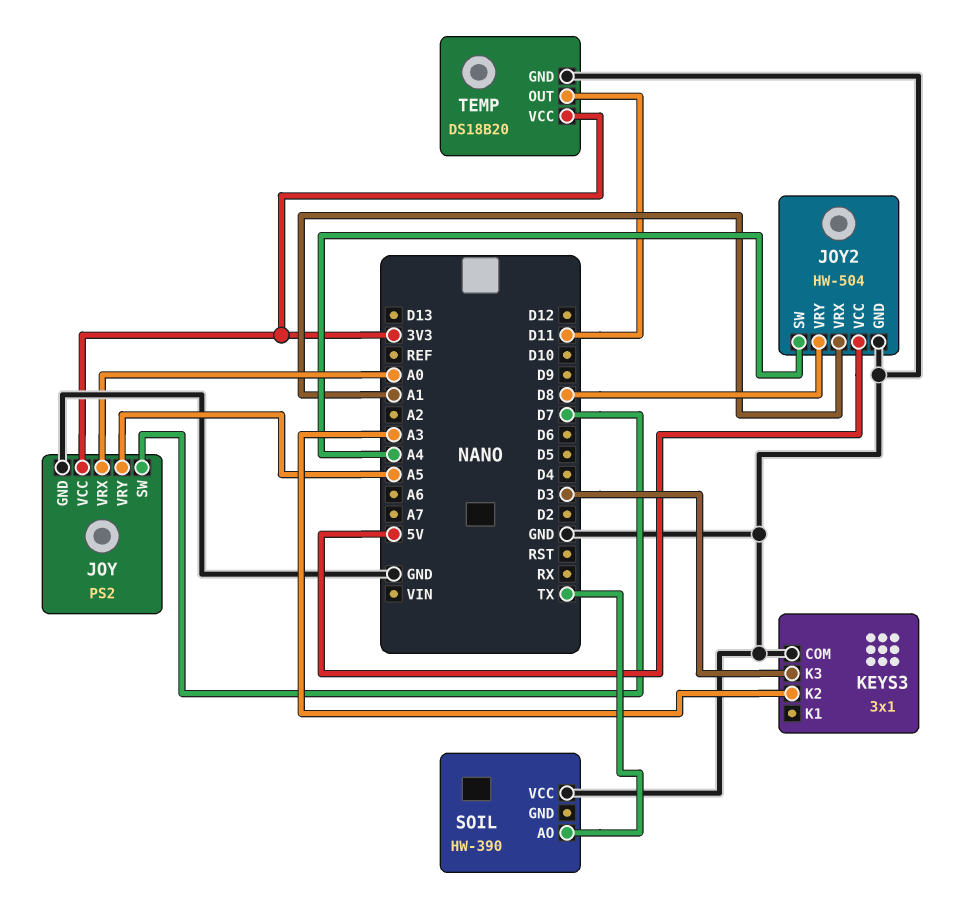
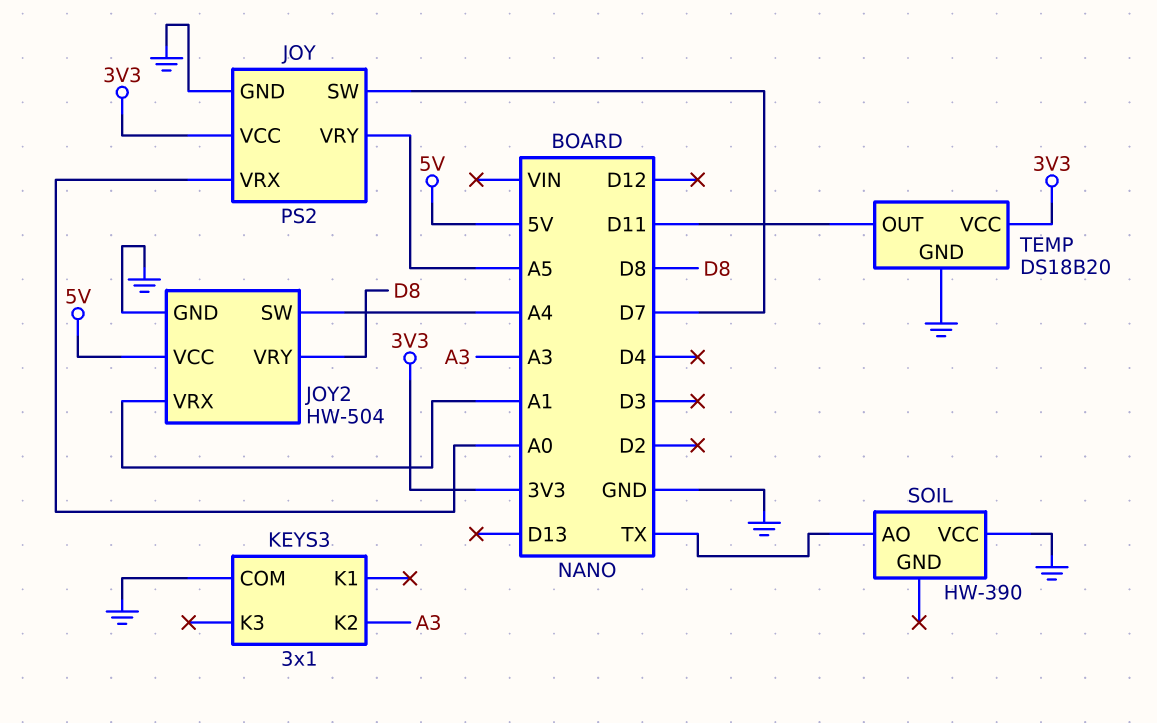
KEYS3 pin K3: D3 -> none

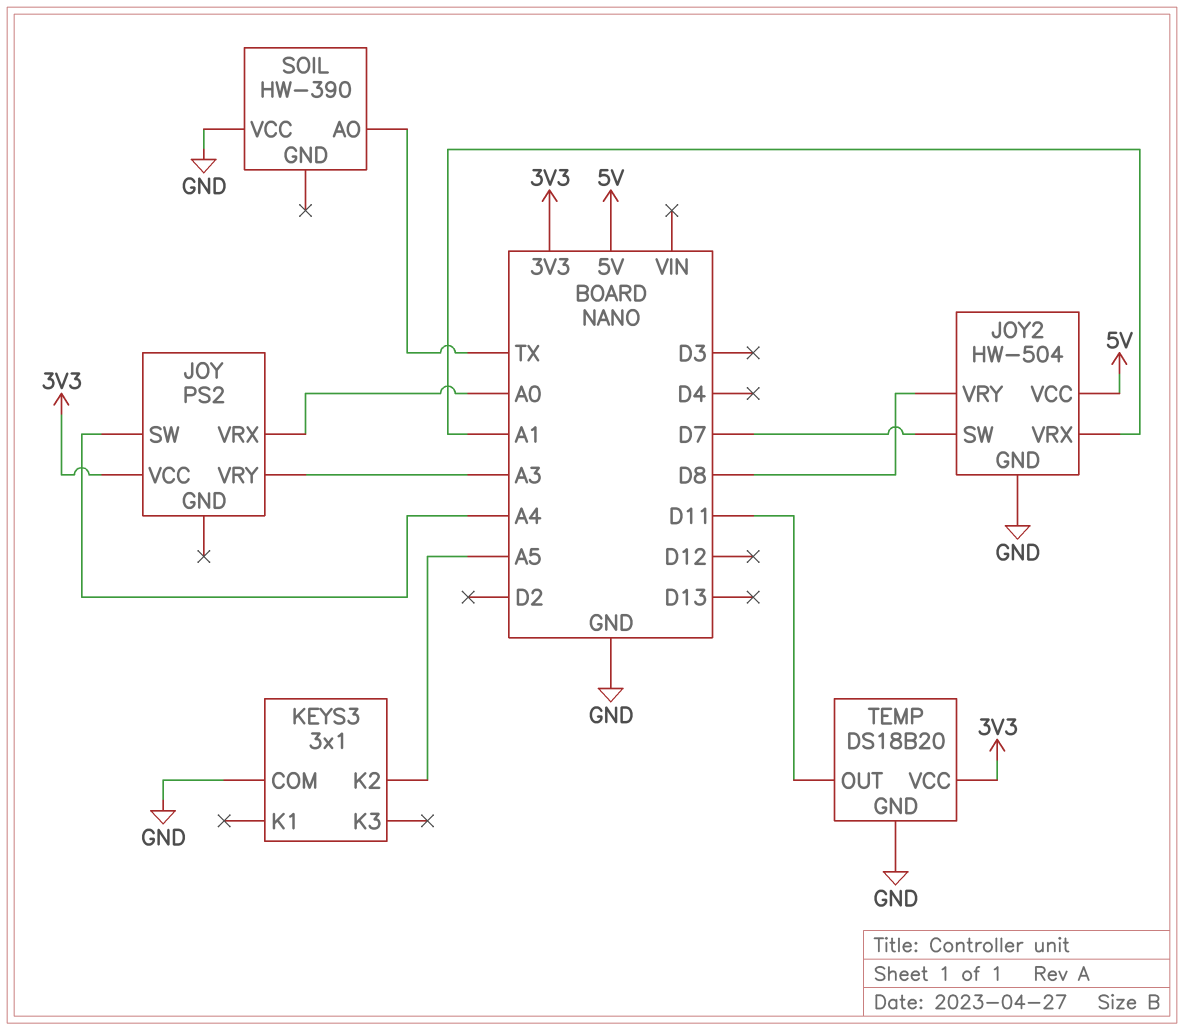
JOY pin GND: GND -> none
JOY pin SW: D7 -> A4
JOY pin VRY: A5 -> A3
JOY2 pin SW: A4 -> D7
KEYS3 pin K2: A3 -> A5

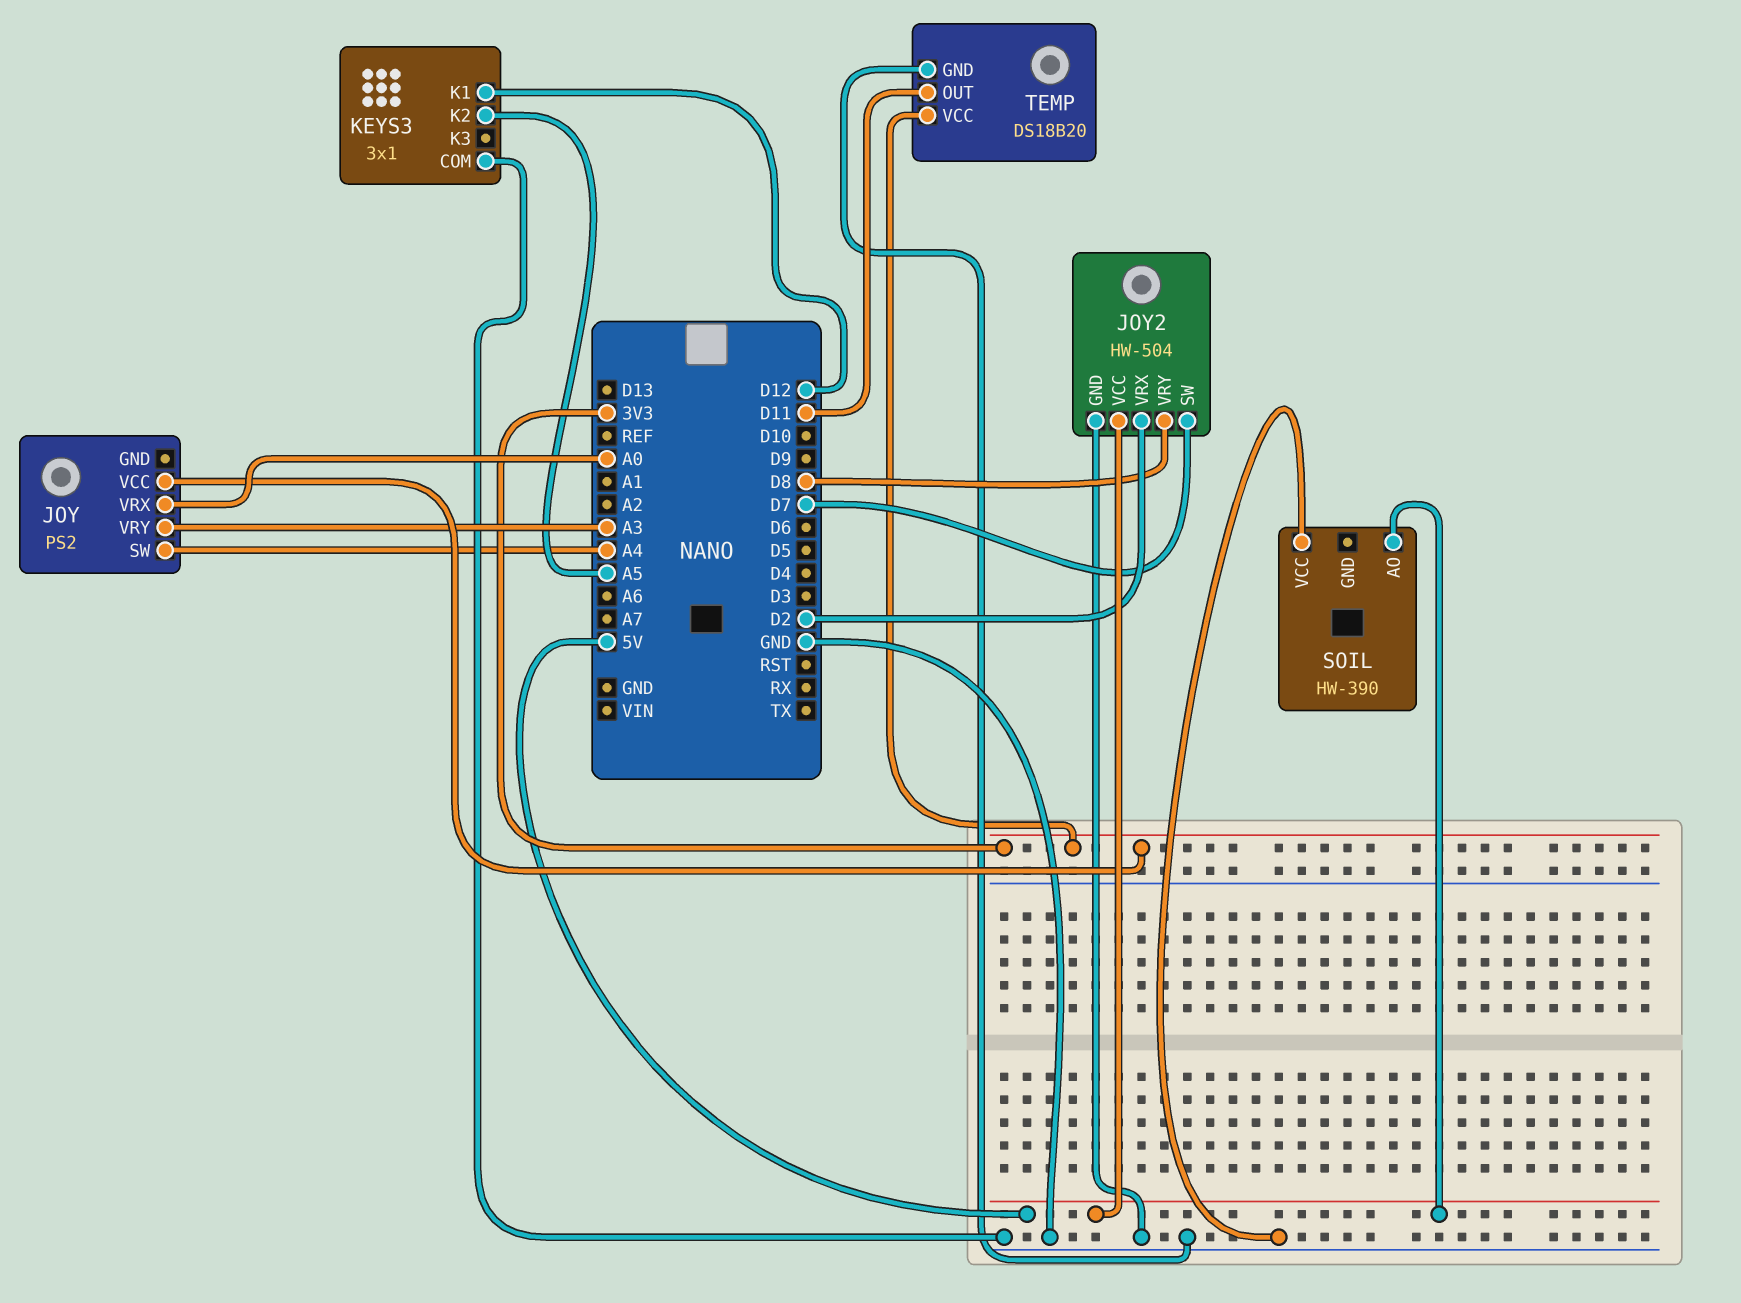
JOY2 pin VRX: A1 -> D2
KEYS3 pin K1: none -> D12
SOIL pin AO: TX -> 5V

